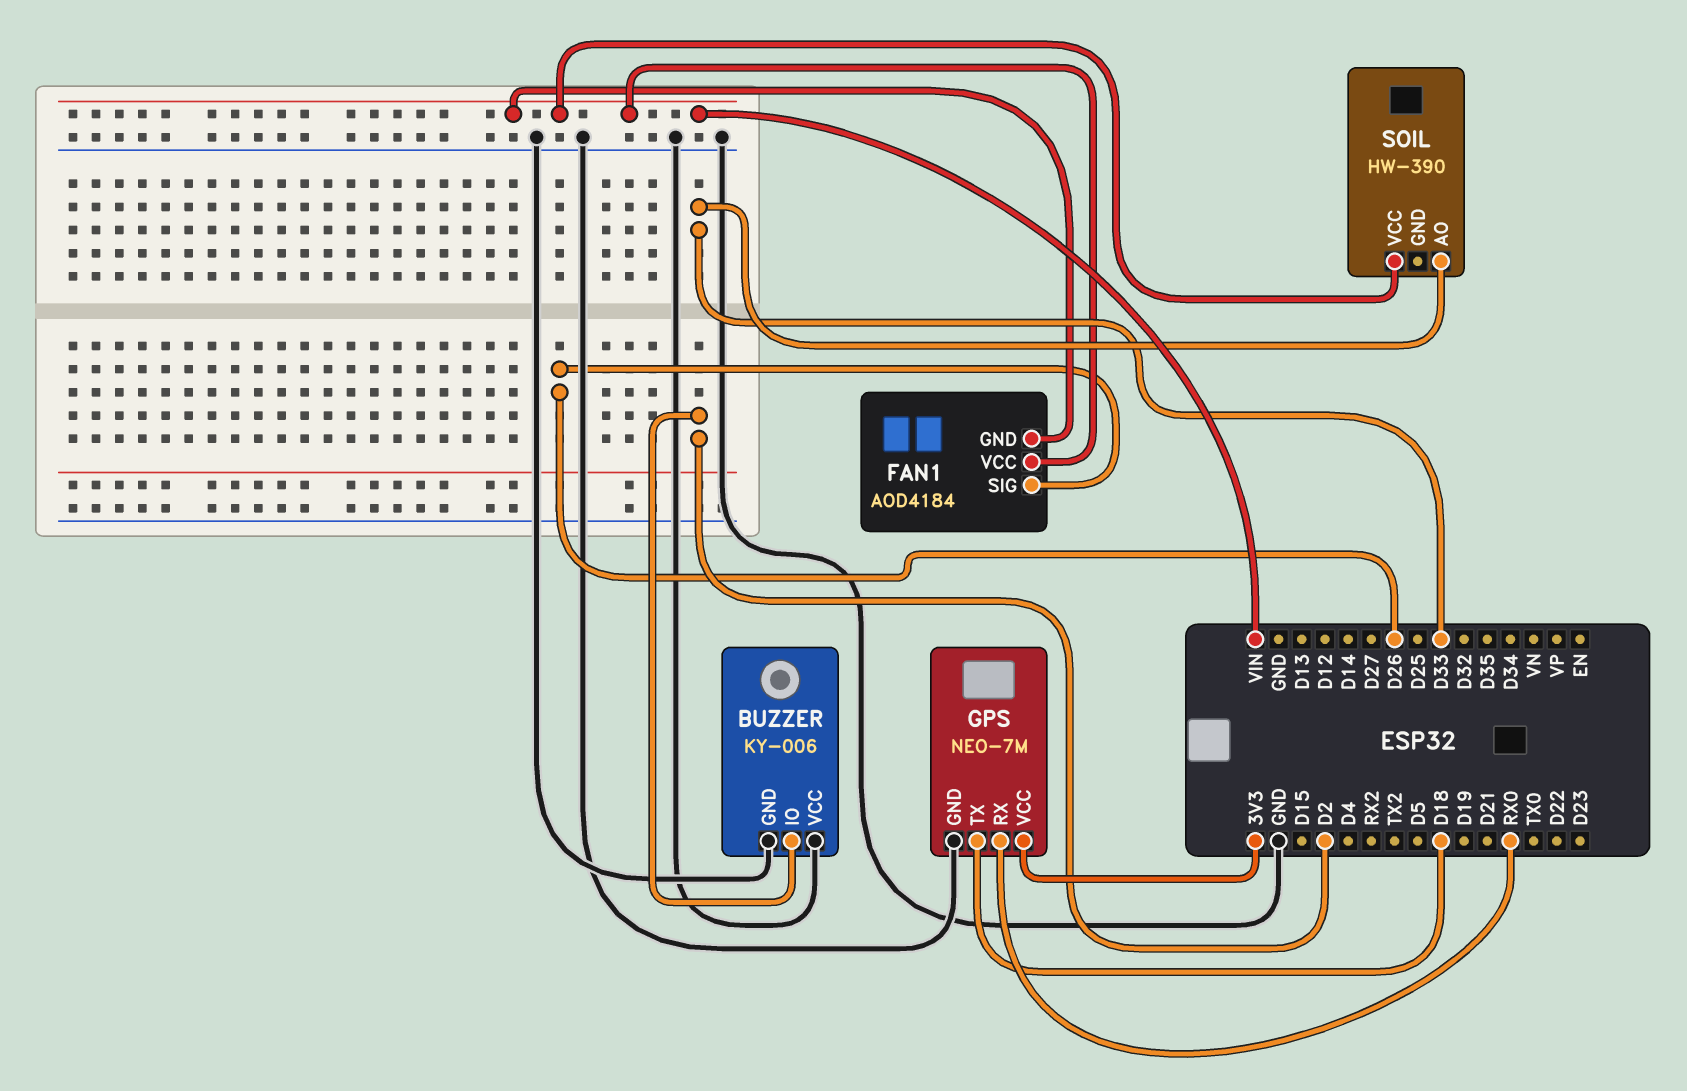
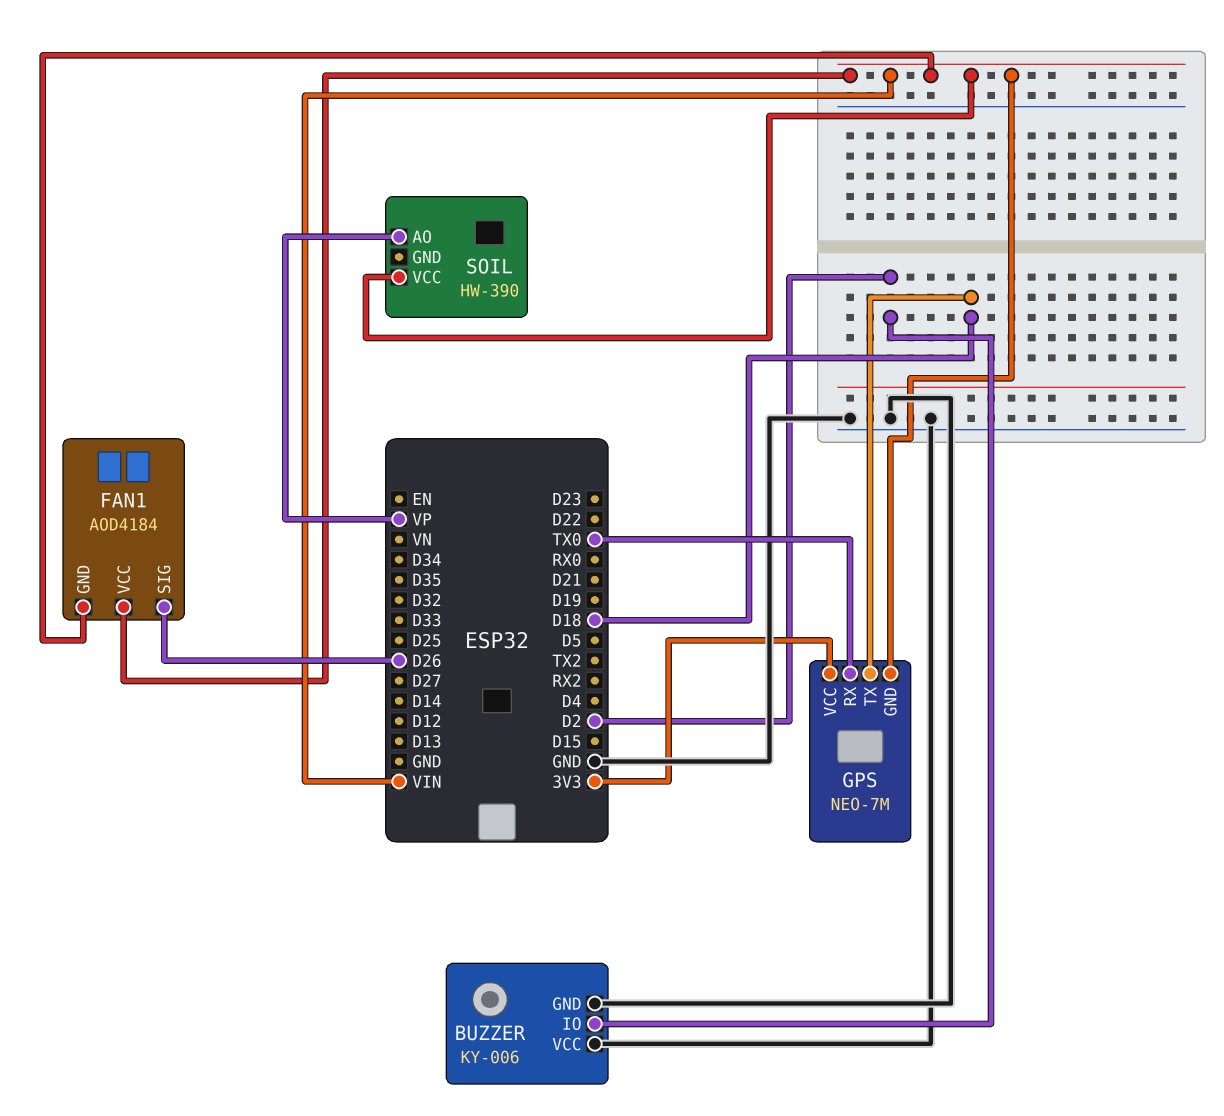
GPS pin GND: GND -> VIN
GPS pin RX: RX0 -> TX0
SOIL pin AO: D33 -> VP

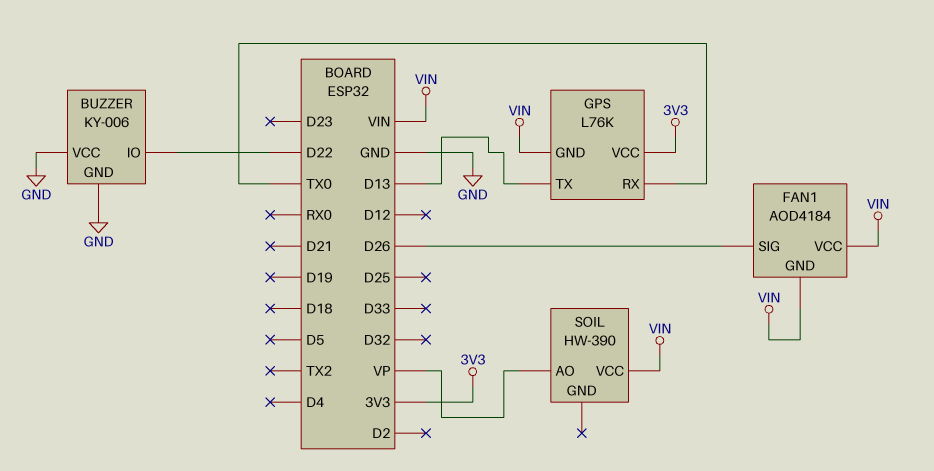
BUZZER pin IO: D2 -> D22
GPS: NEO-7M -> L76K
GPS pin TX: D18 -> D13

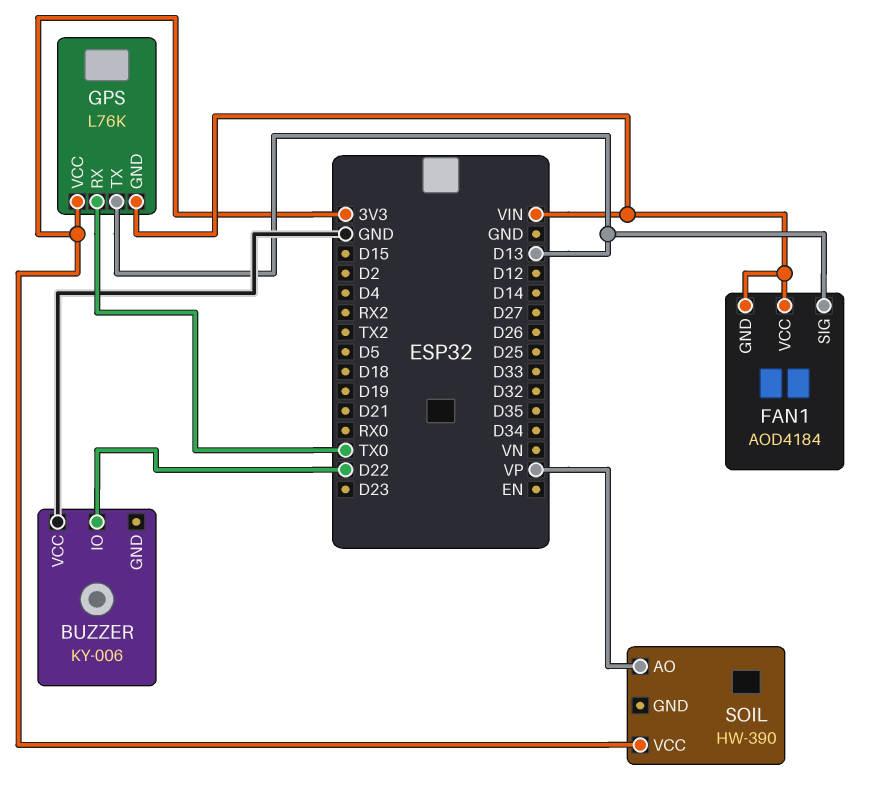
BUZZER pin GND: GND -> none
FAN1 pin SIG: D26 -> D13
SOIL pin VCC: VIN -> 3V3

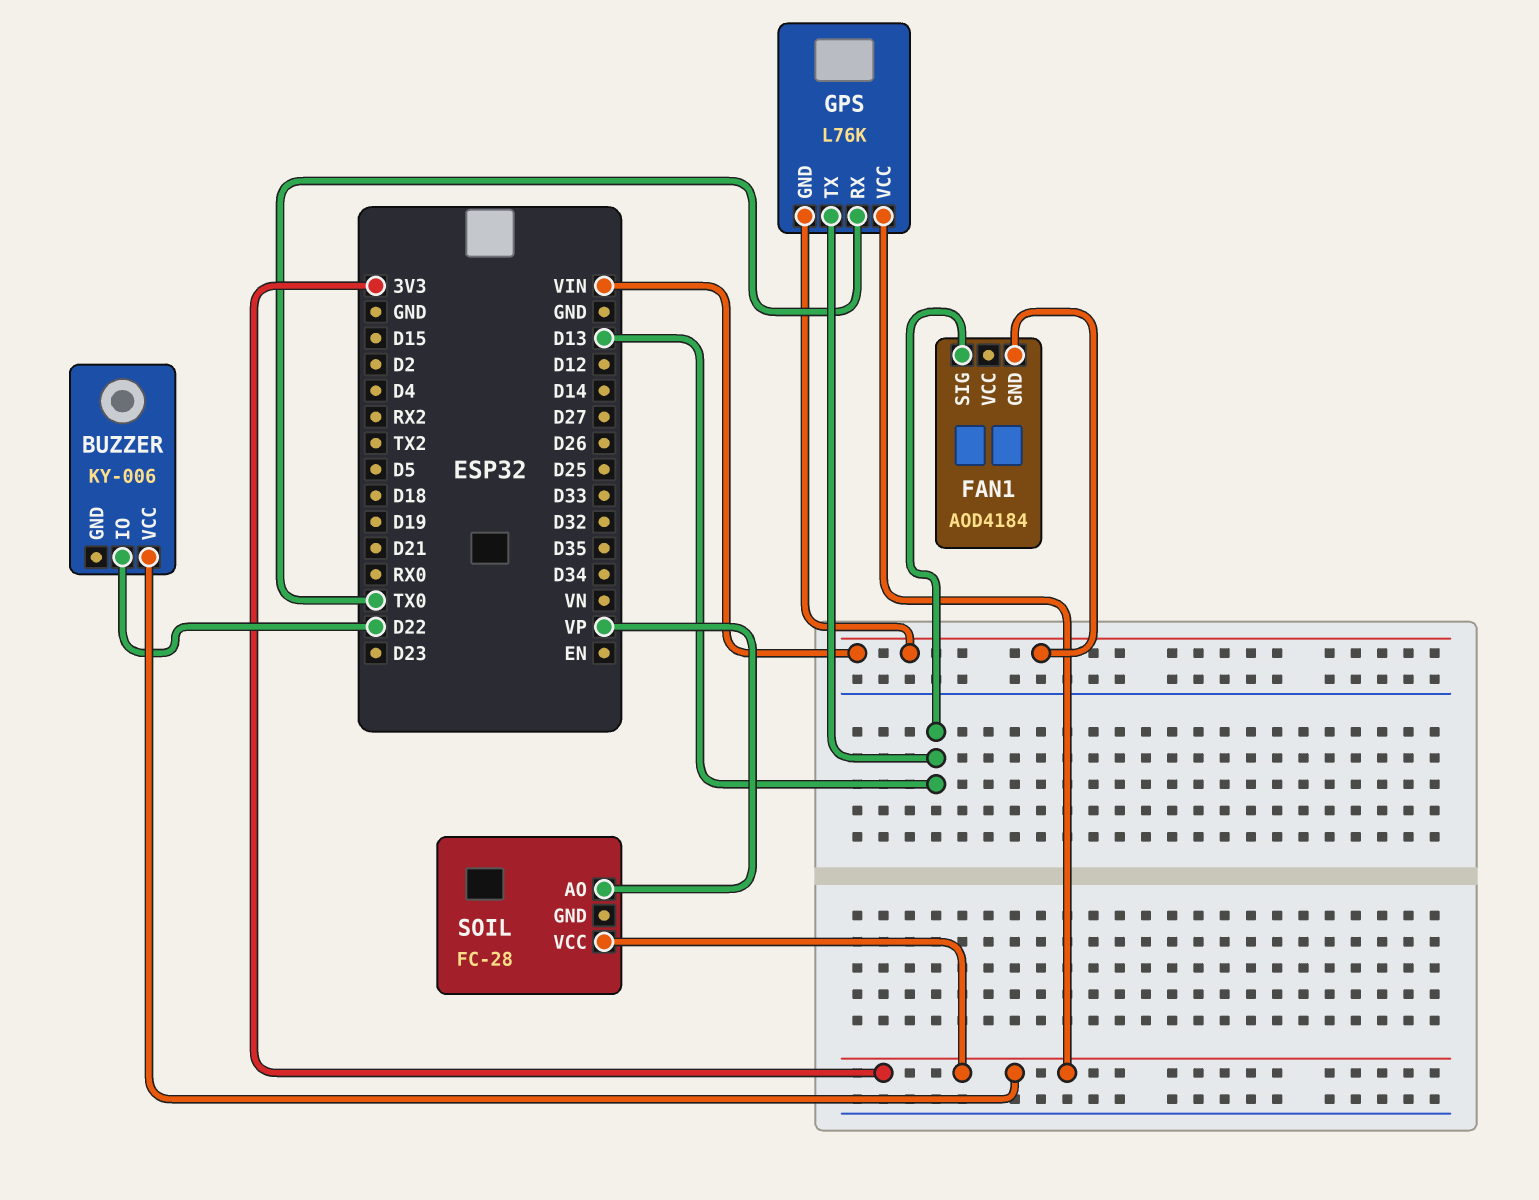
BUZZER pin VCC: GND -> 3V3
FAN1 pin VCC: VIN -> none
SOIL: HW-390 -> FC-28

